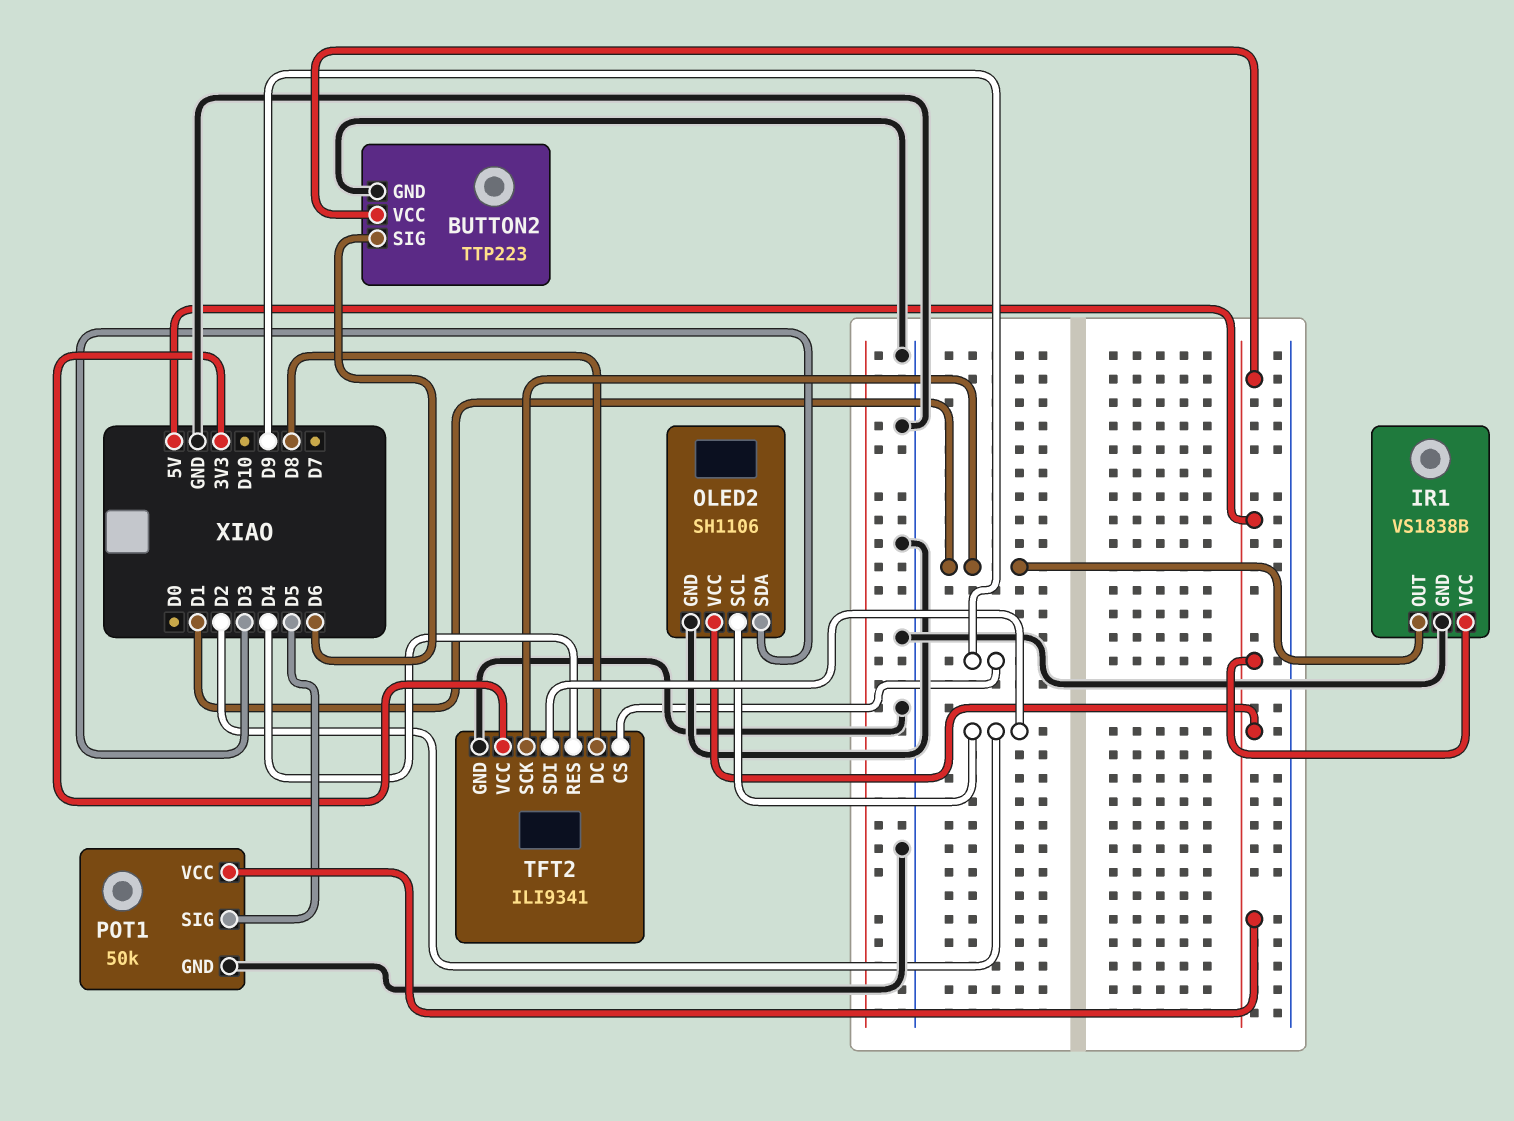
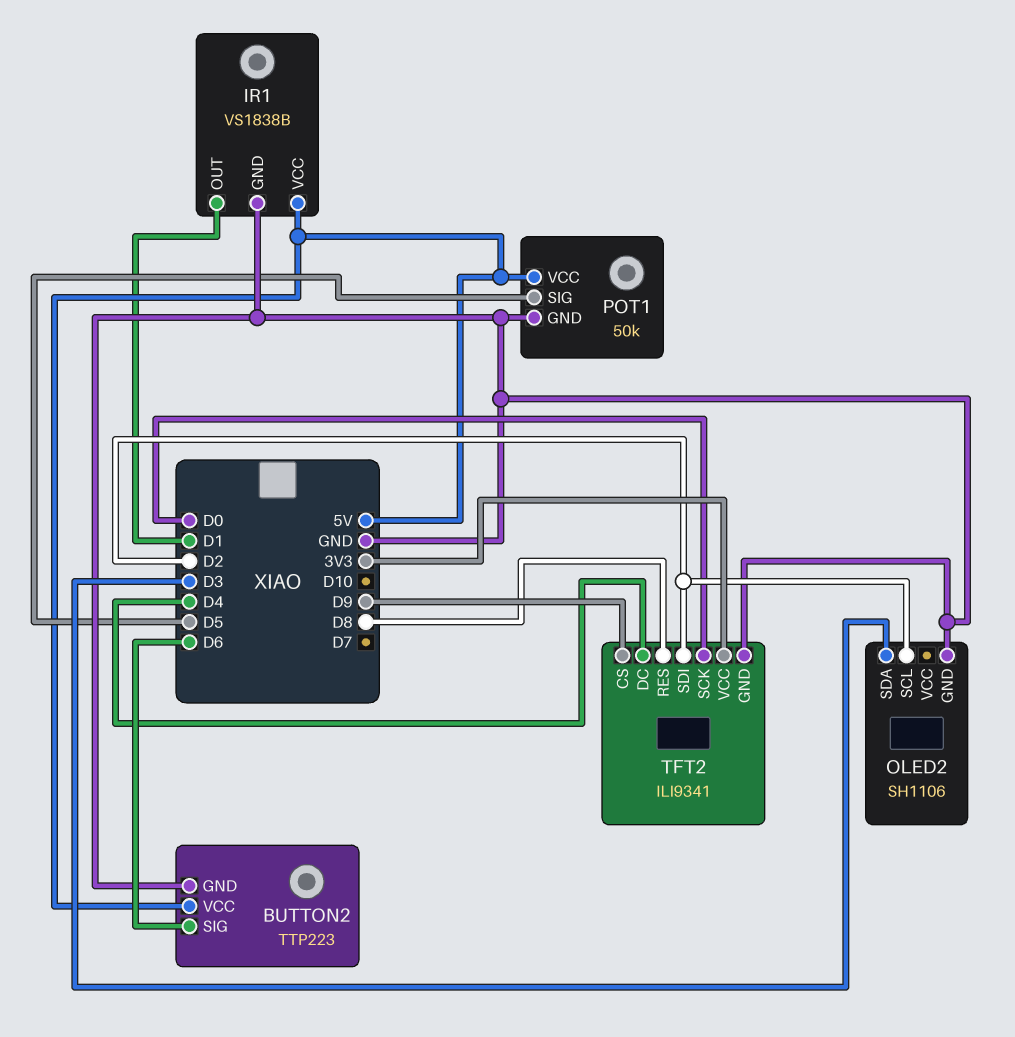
OLED2 pin VCC: 5V -> none
TFT2 pin DC: D8 -> D4
TFT2 pin RES: D4 -> D8
TFT2 pin SCK: D1 -> D0

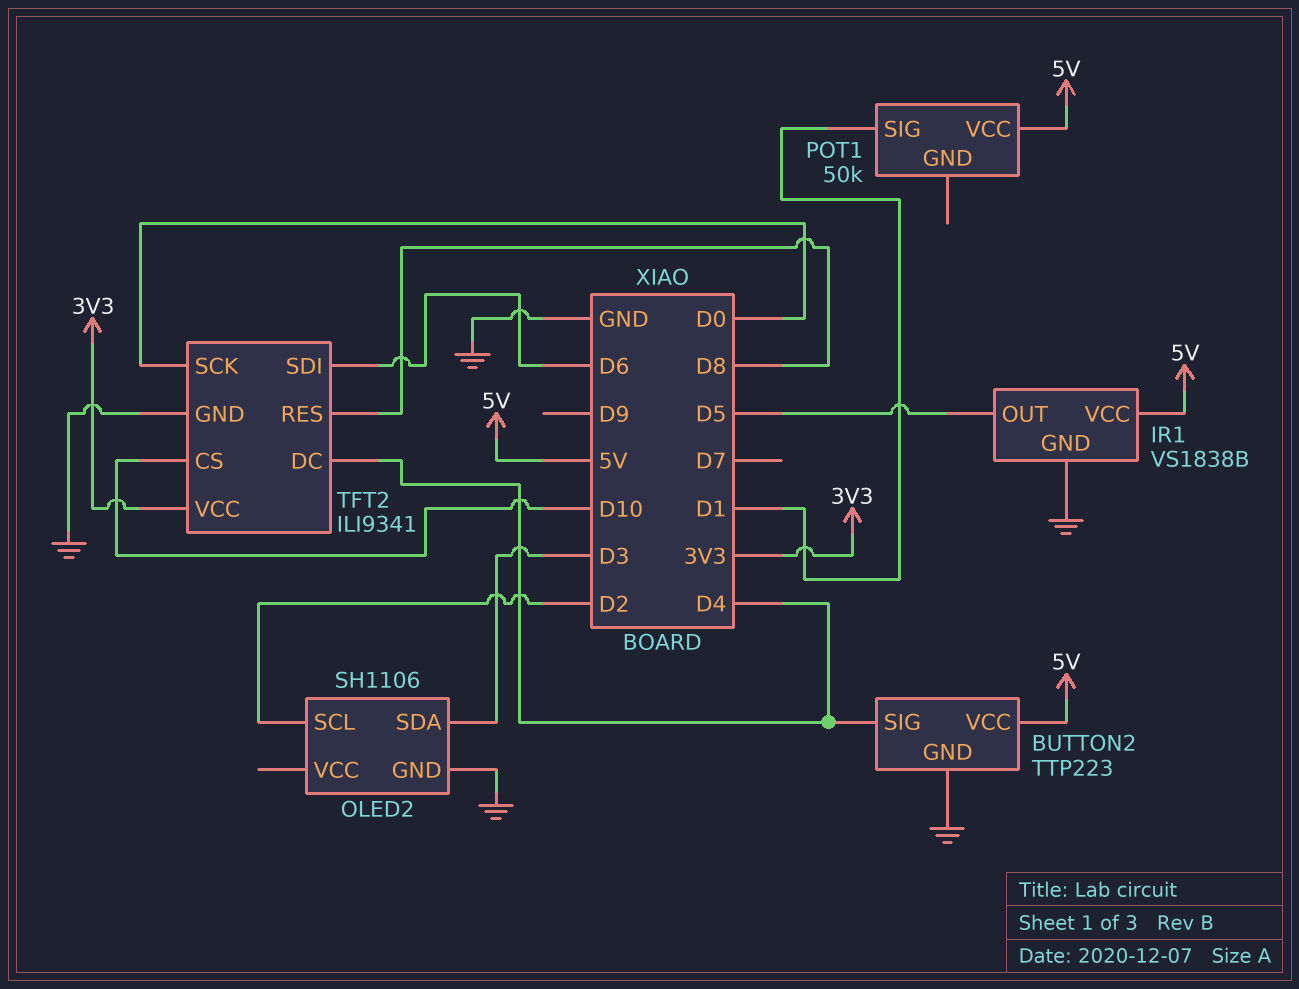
BUTTON2 pin SIG: D6 -> D4
IR1 pin OUT: D1 -> D5
POT1 pin GND: GND -> none
POT1 pin SIG: D5 -> D1
TFT2 pin CS: D9 -> D10
TFT2 pin SDI: D2 -> D6

